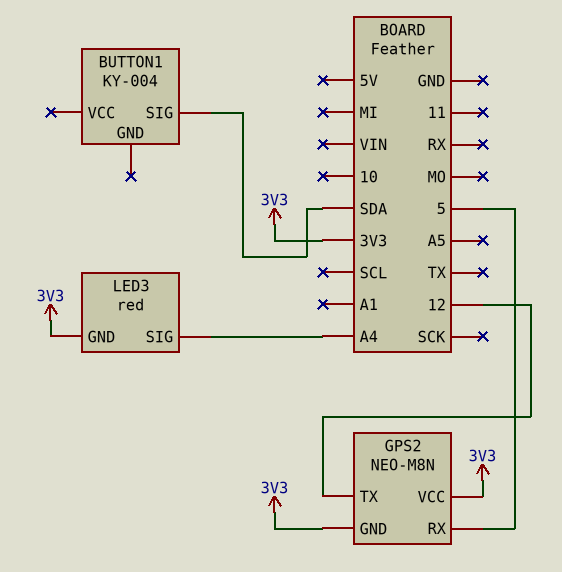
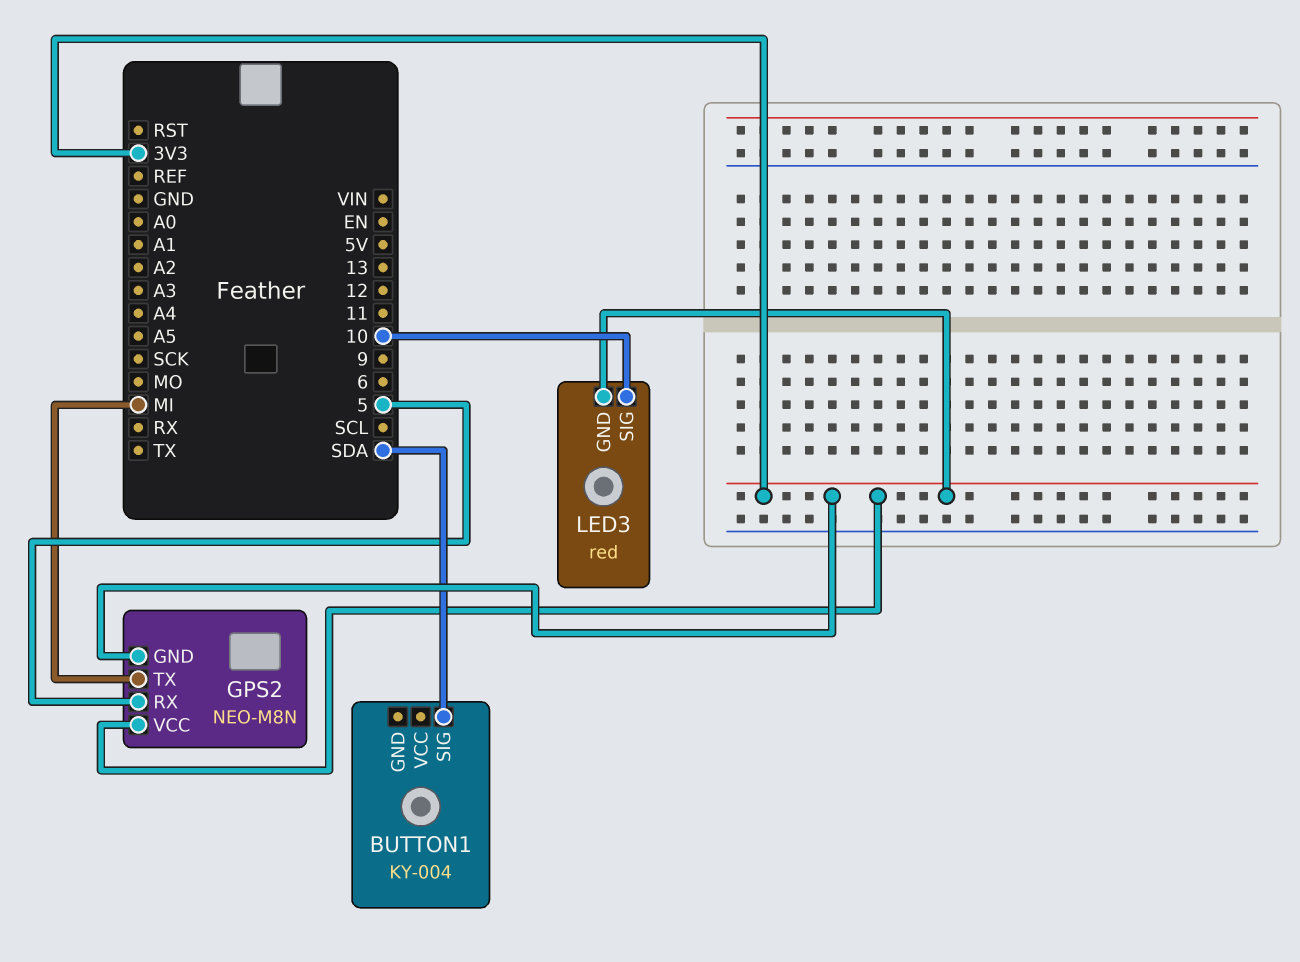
GPS2 pin TX: 12 -> MI
LED3 pin SIG: A4 -> 10

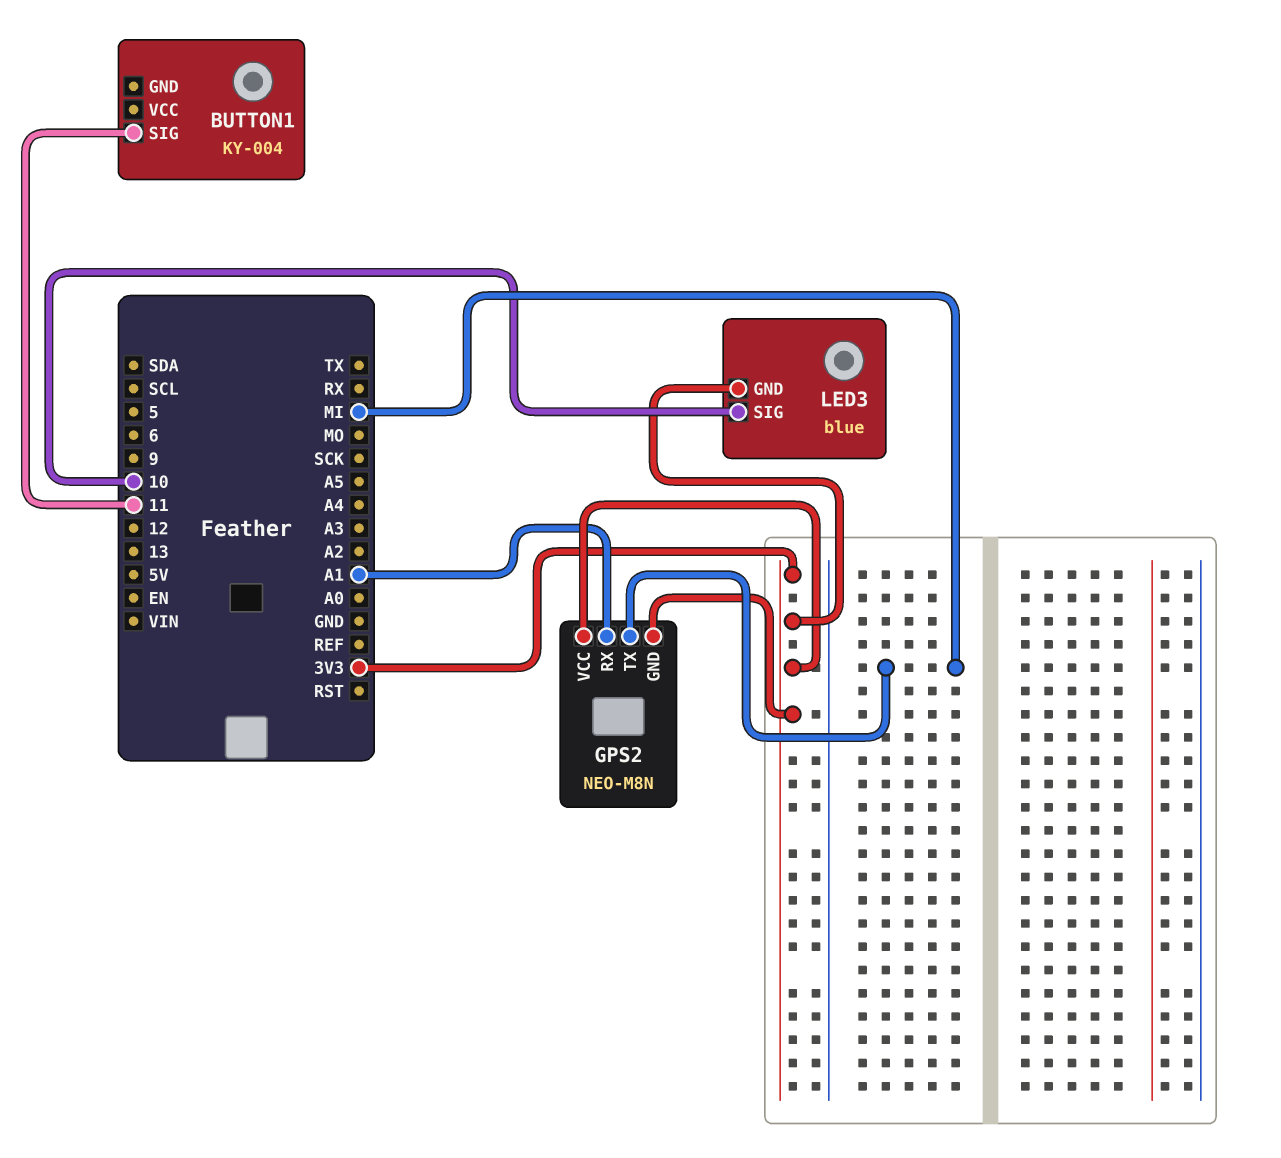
BUTTON1 pin SIG: SDA -> 11
GPS2 pin RX: 5 -> A1
LED3: red -> blue

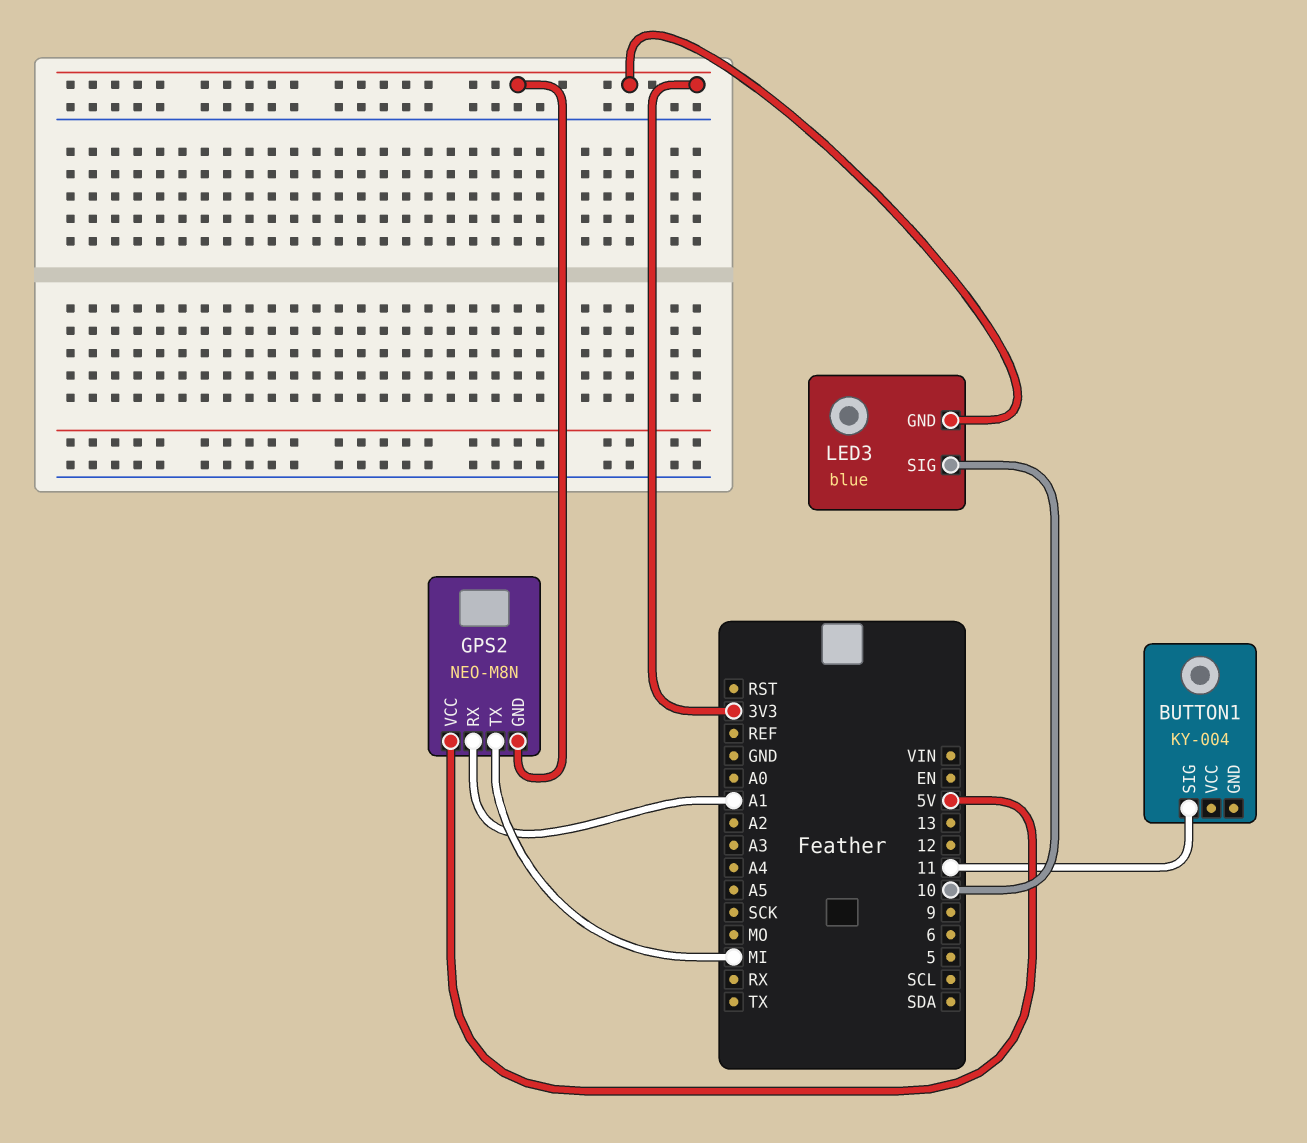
GPS2 pin VCC: 3V3 -> 5V

